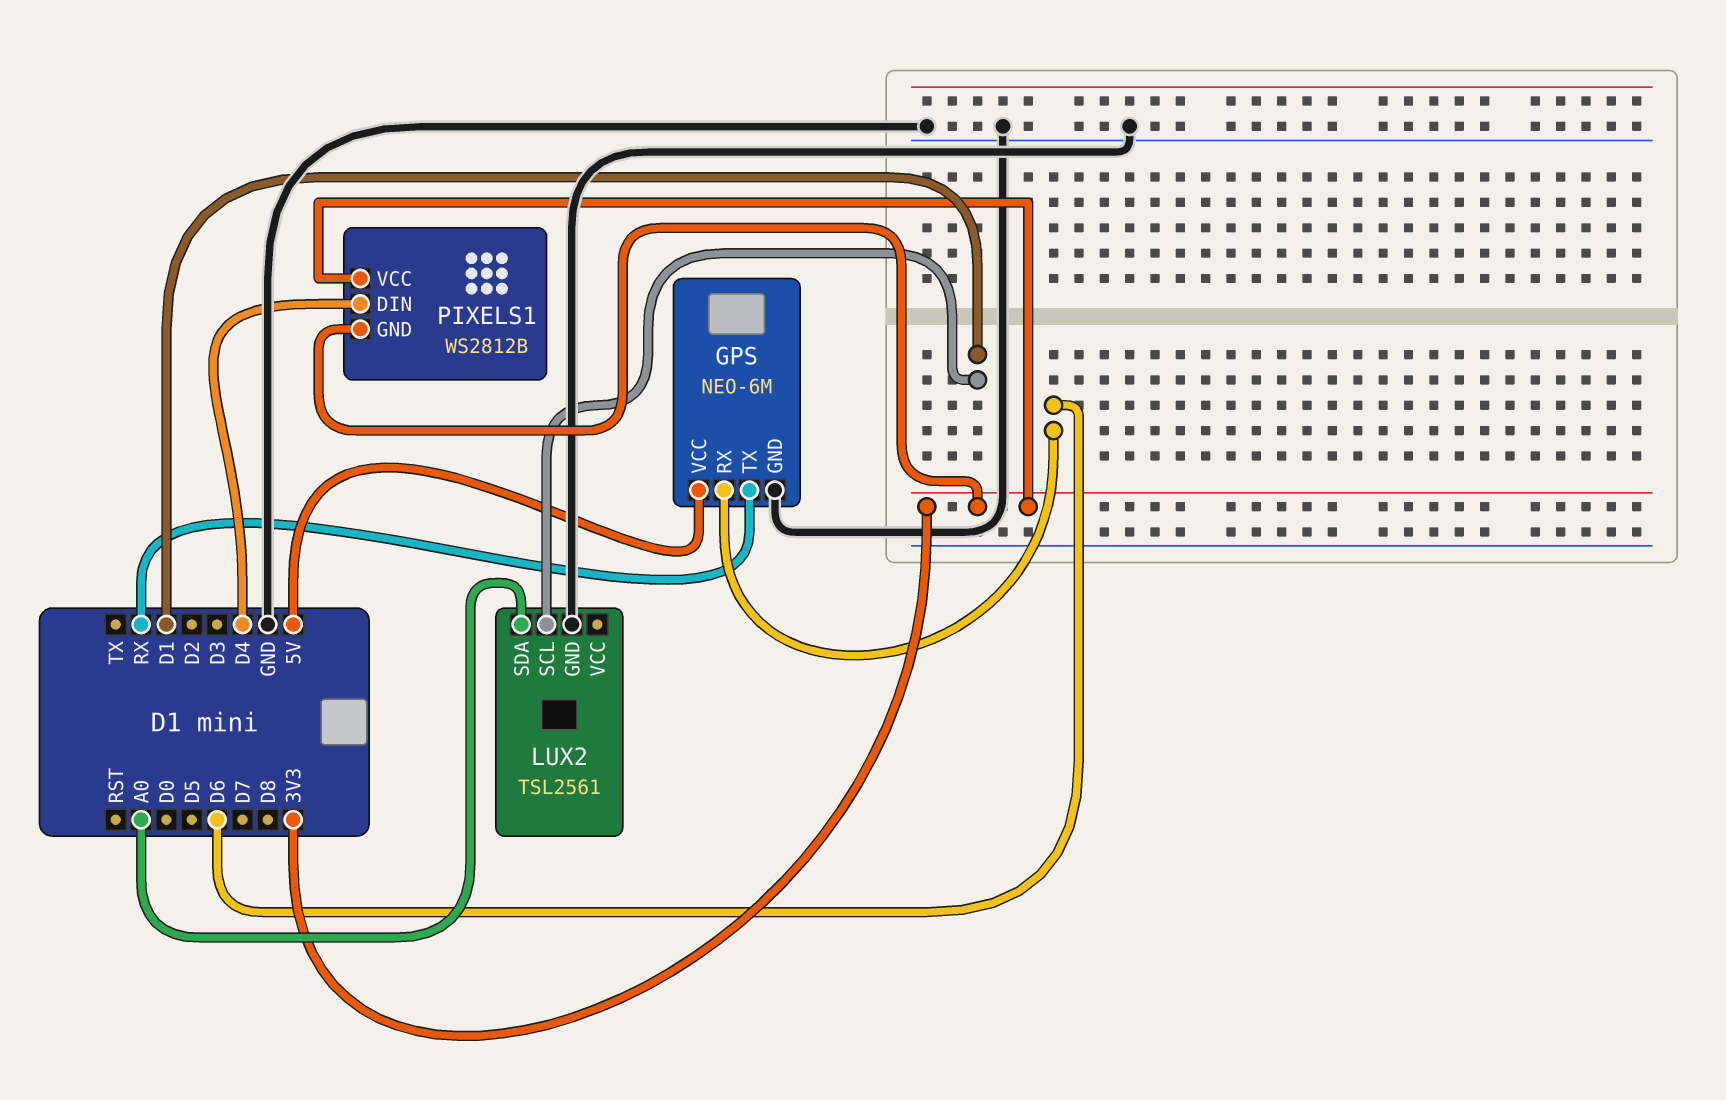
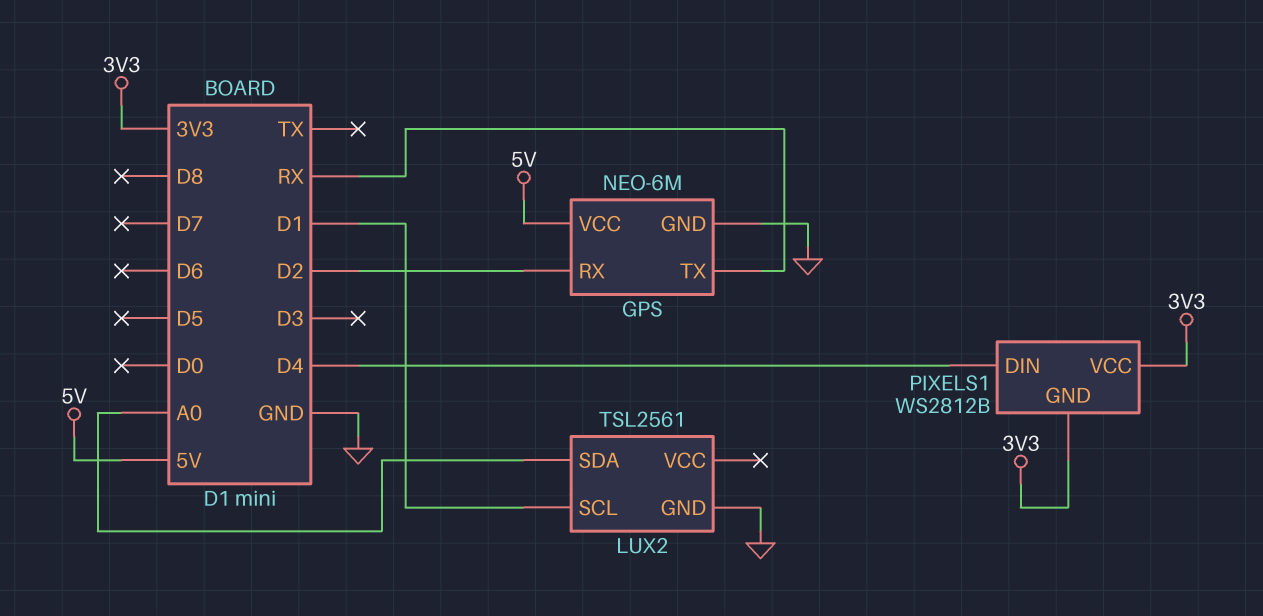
GPS pin RX: D6 -> D2

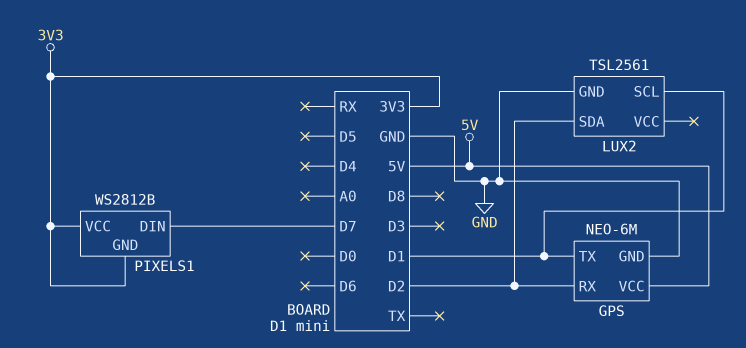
GPS pin TX: RX -> D1
LUX2 pin SDA: A0 -> D2
PIXELS1 pin DIN: D4 -> D7

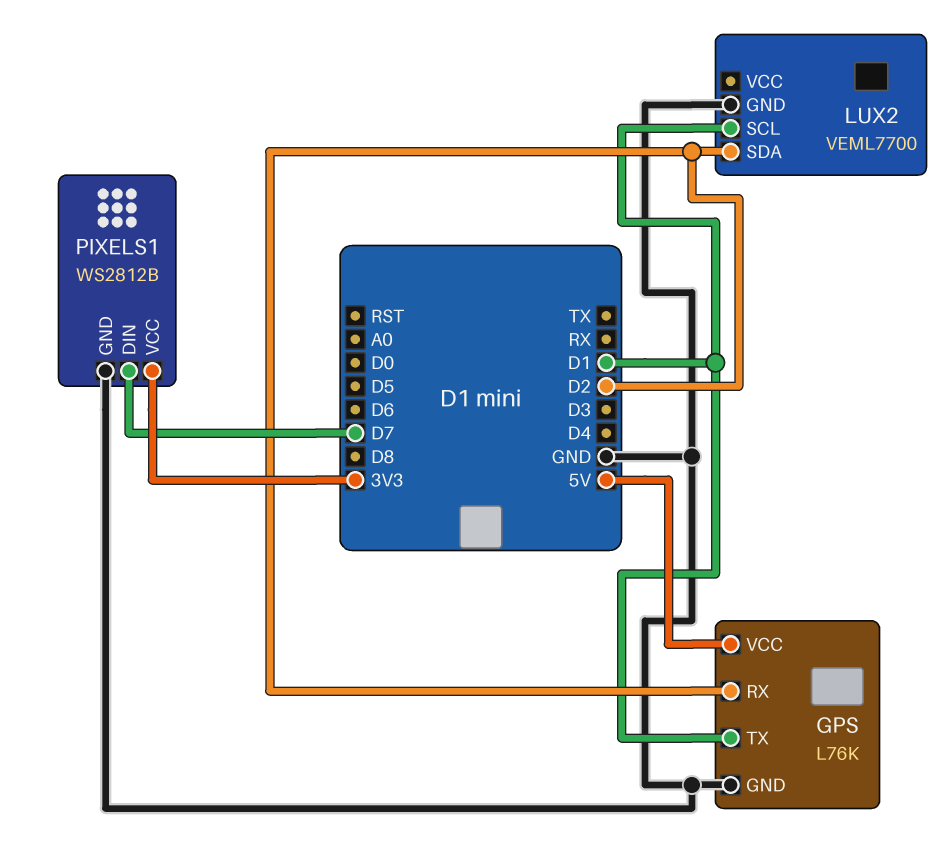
GPS: NEO-6M -> L76K
LUX2: TSL2561 -> VEML7700
PIXELS1 pin GND: 3V3 -> GND

